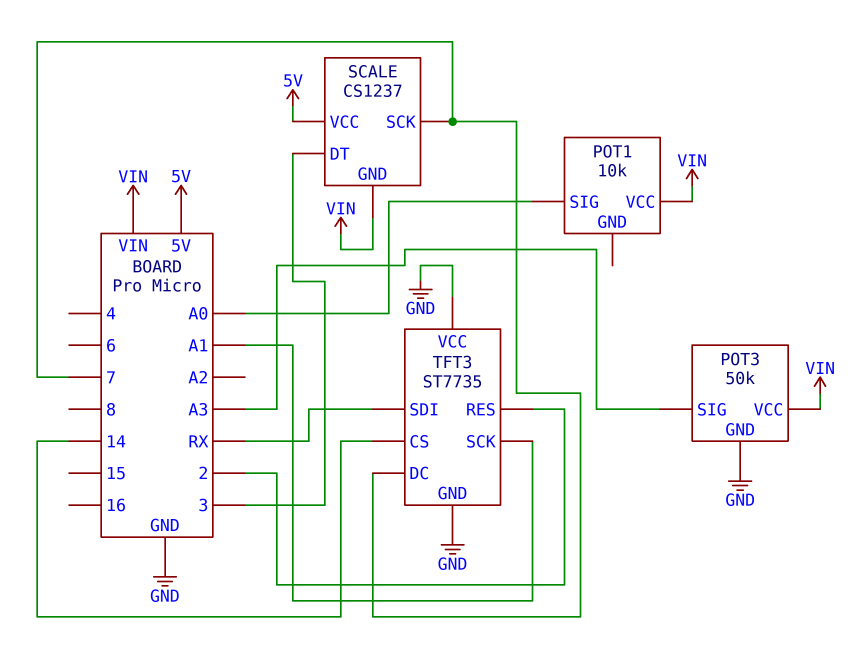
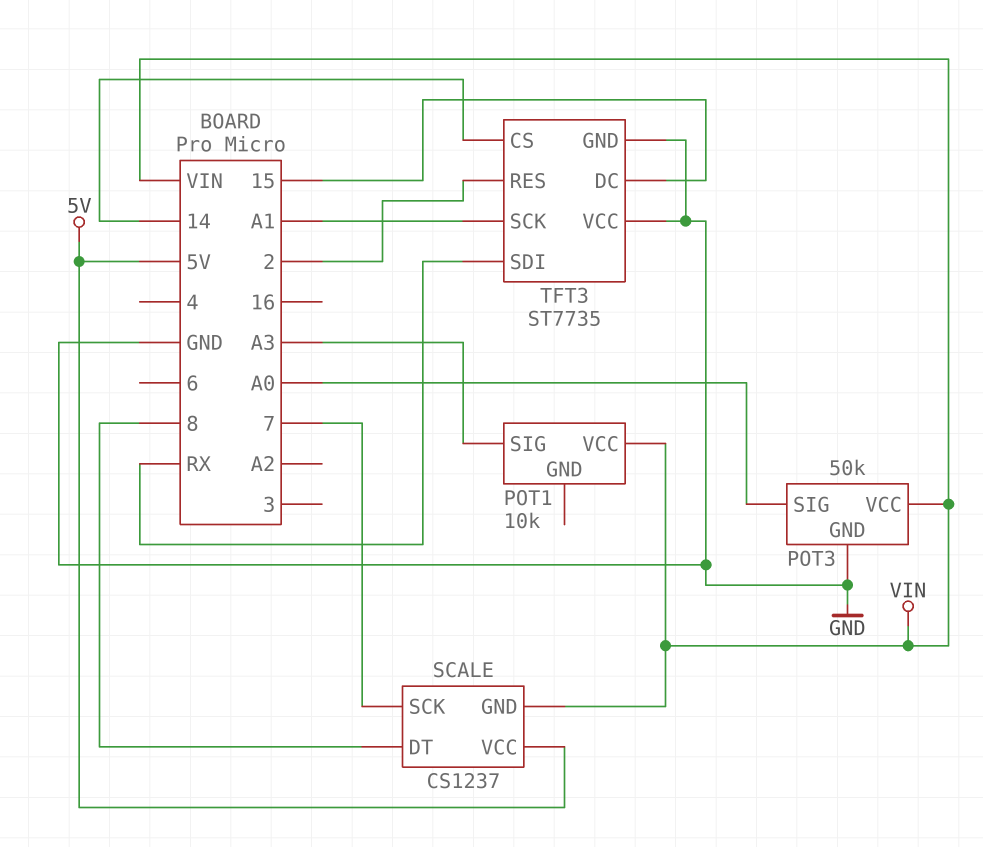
POT1 pin SIG: A0 -> A3
POT3 pin SIG: A3 -> A0
SCALE pin DT: 3 -> 8
TFT3 pin DC: 7 -> 15

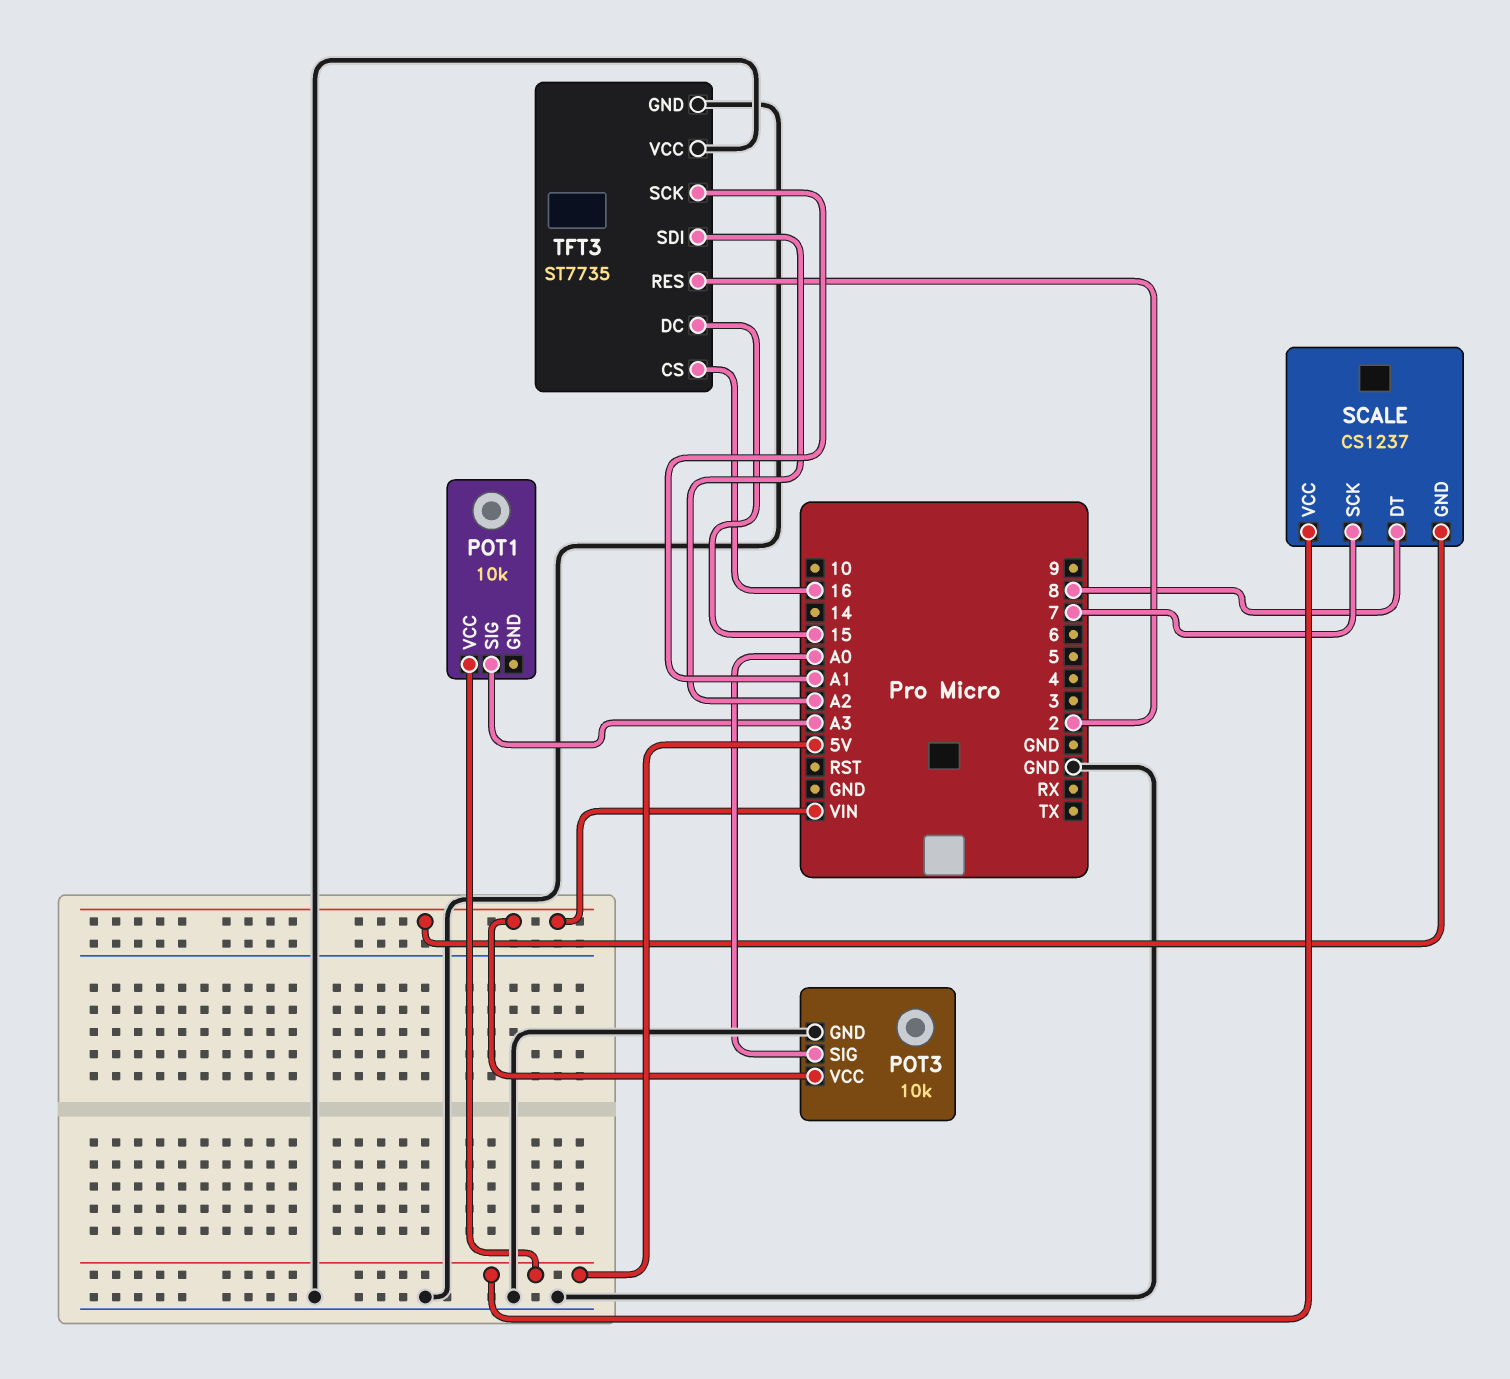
POT1 pin VCC: VIN -> 5V
POT3: 50k -> 10k
TFT3 pin CS: 14 -> 16
TFT3 pin SDI: RX -> A2

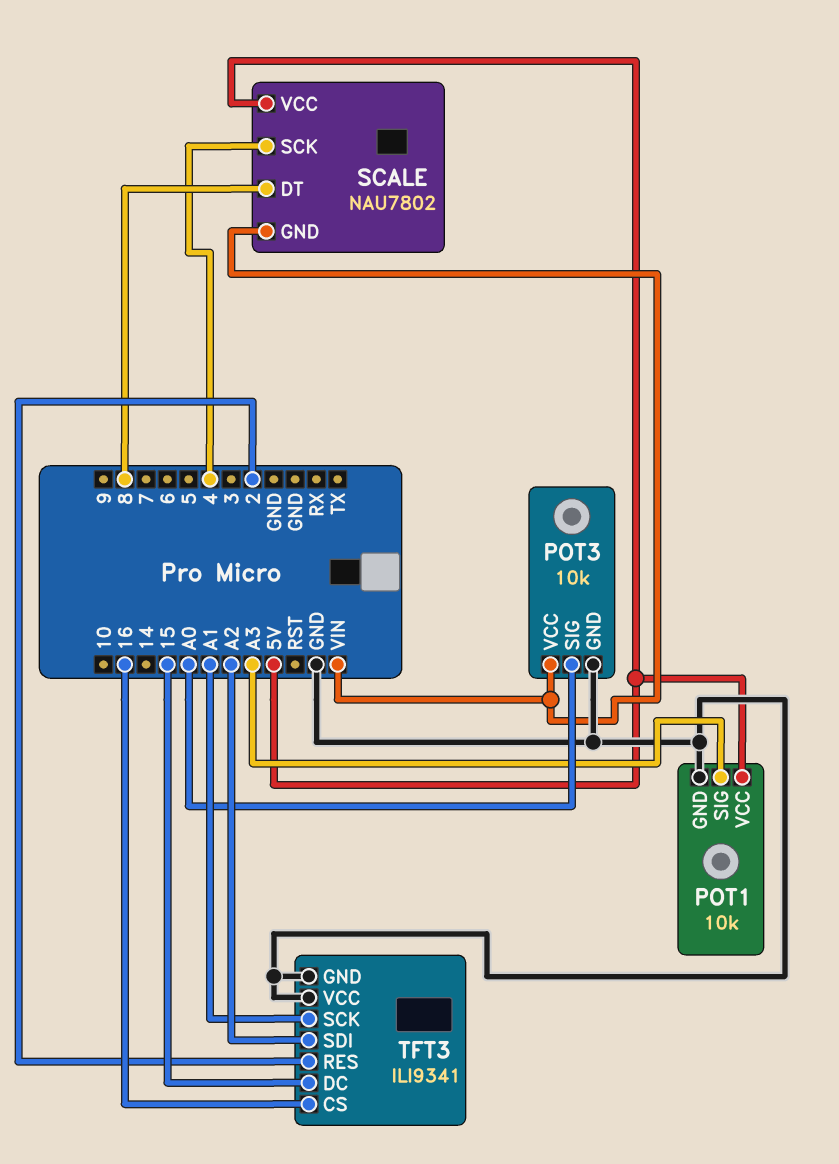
POT1 pin GND: none -> GND
SCALE: CS1237 -> NAU7802
SCALE pin SCK: 7 -> 4
TFT3: ST7735 -> ILI9341

